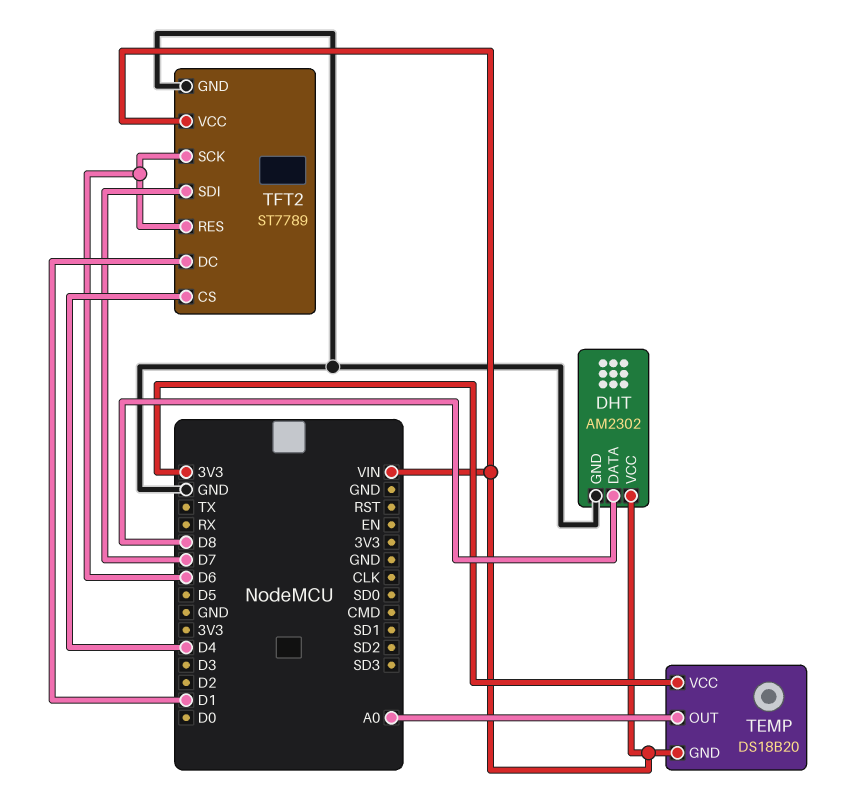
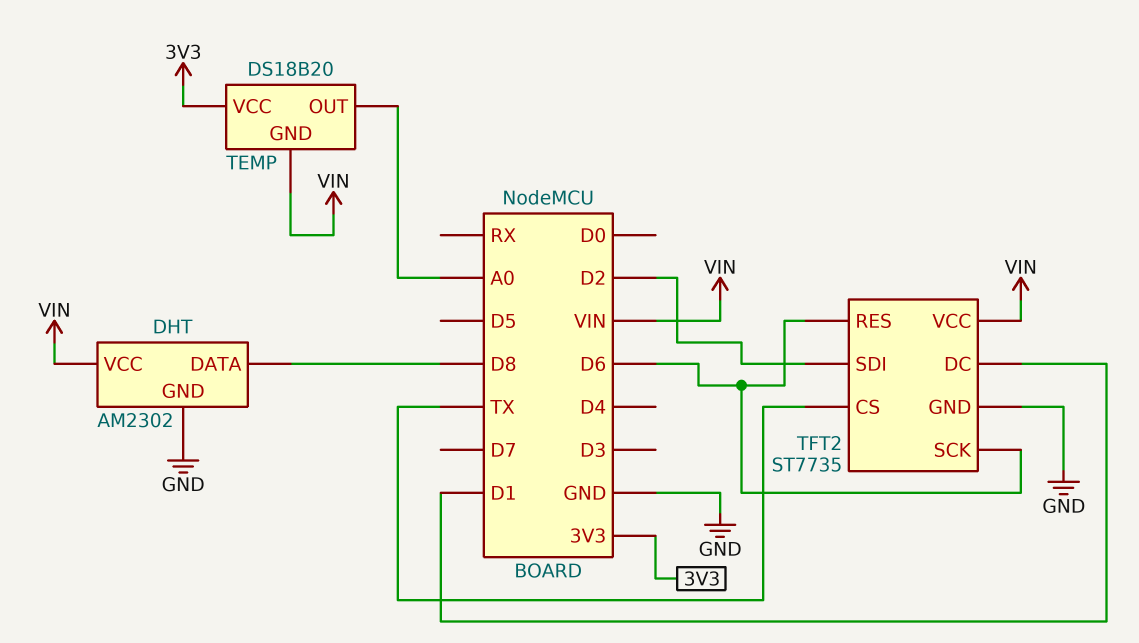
TFT2: ST7789 -> ST7735
TFT2 pin CS: D4 -> TX
TFT2 pin SDI: D7 -> D2

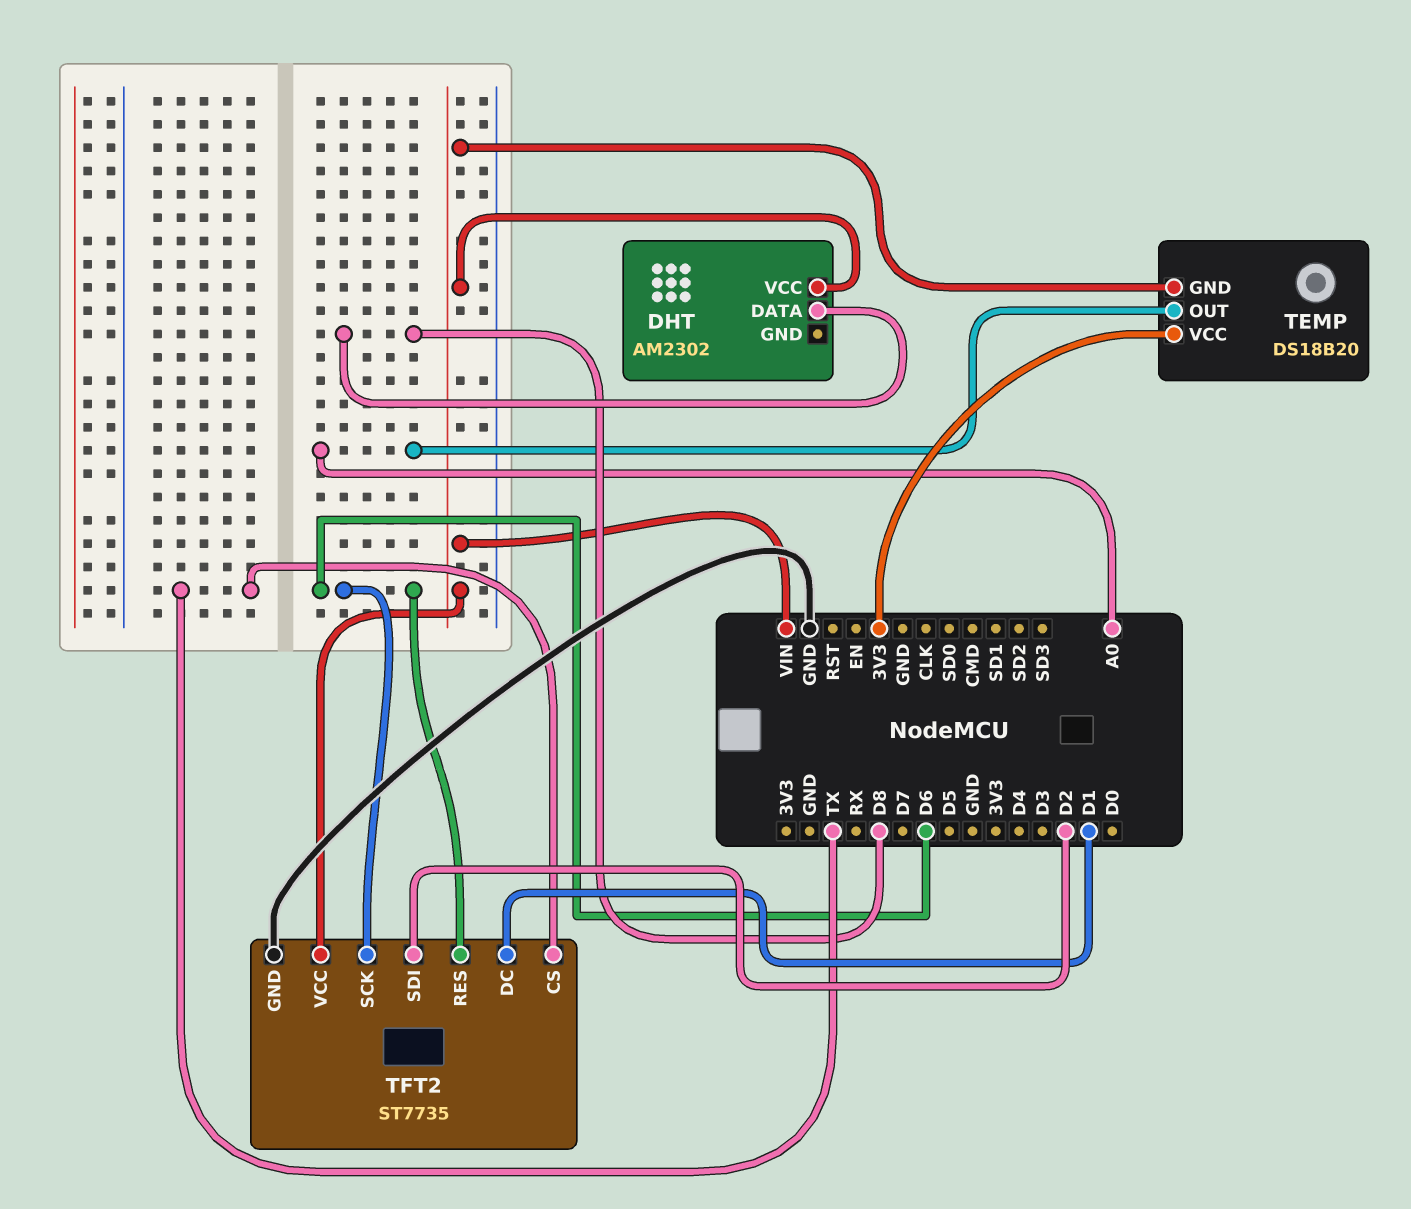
DHT pin GND: GND -> none

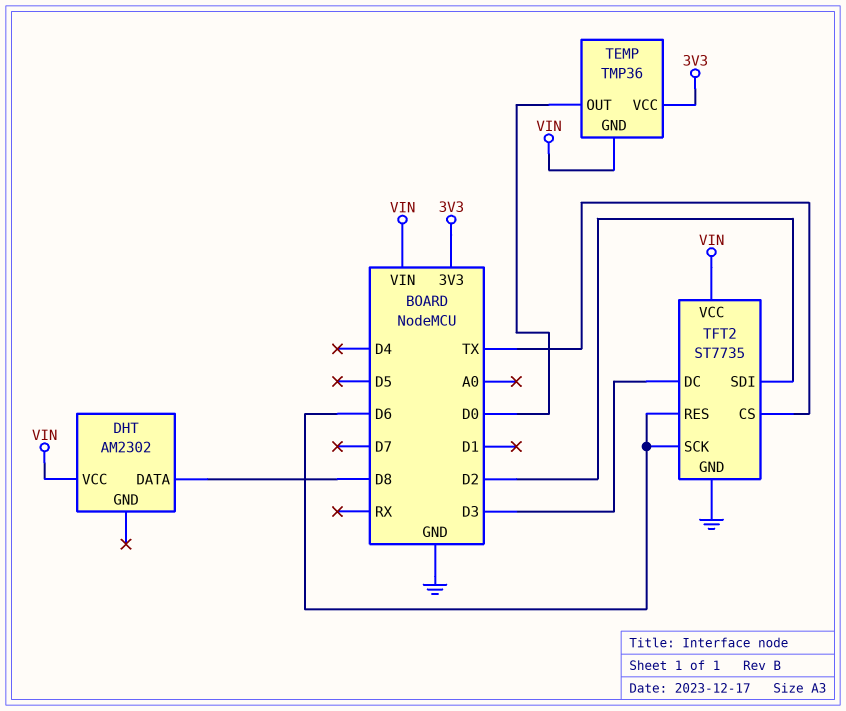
TEMP: DS18B20 -> TMP36
TEMP pin OUT: A0 -> D0
TFT2 pin DC: D1 -> D3

